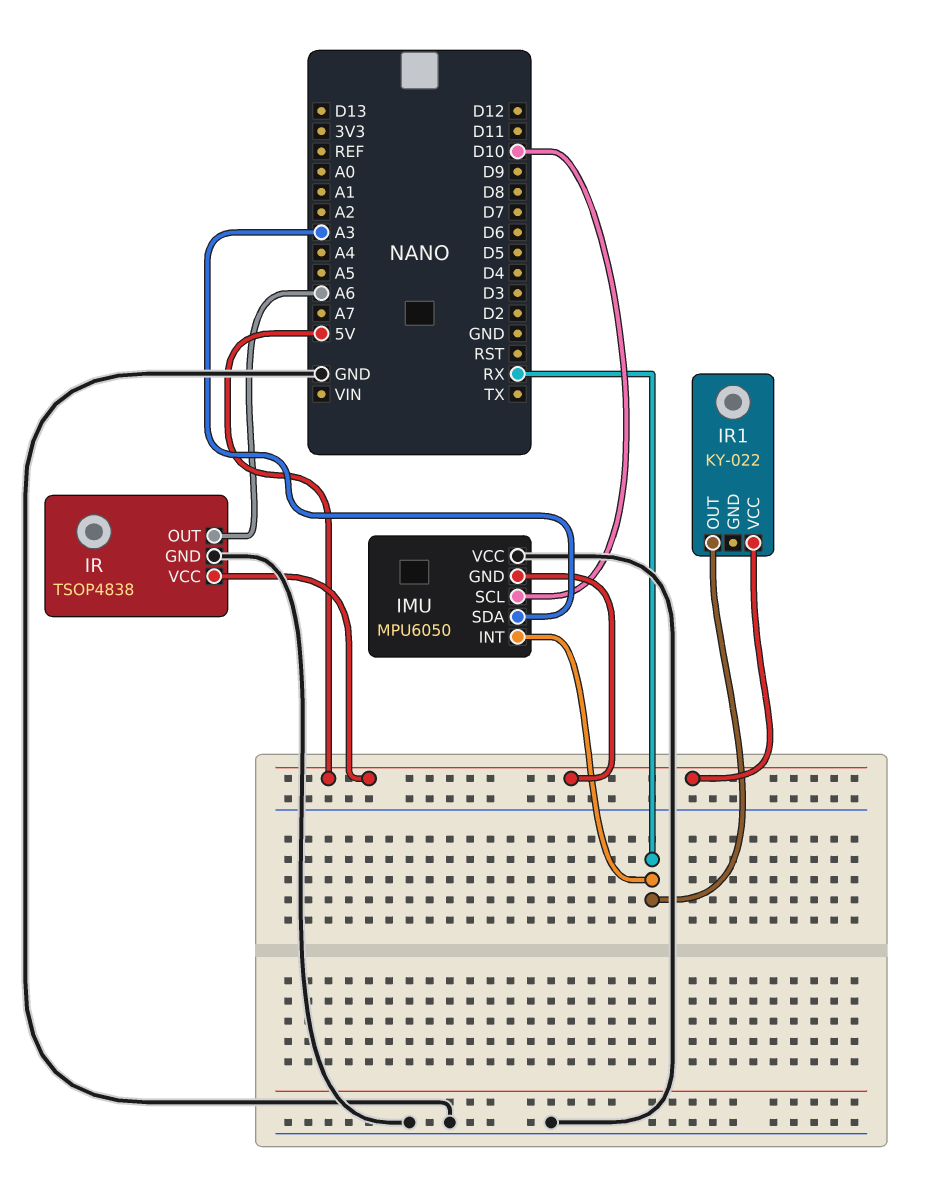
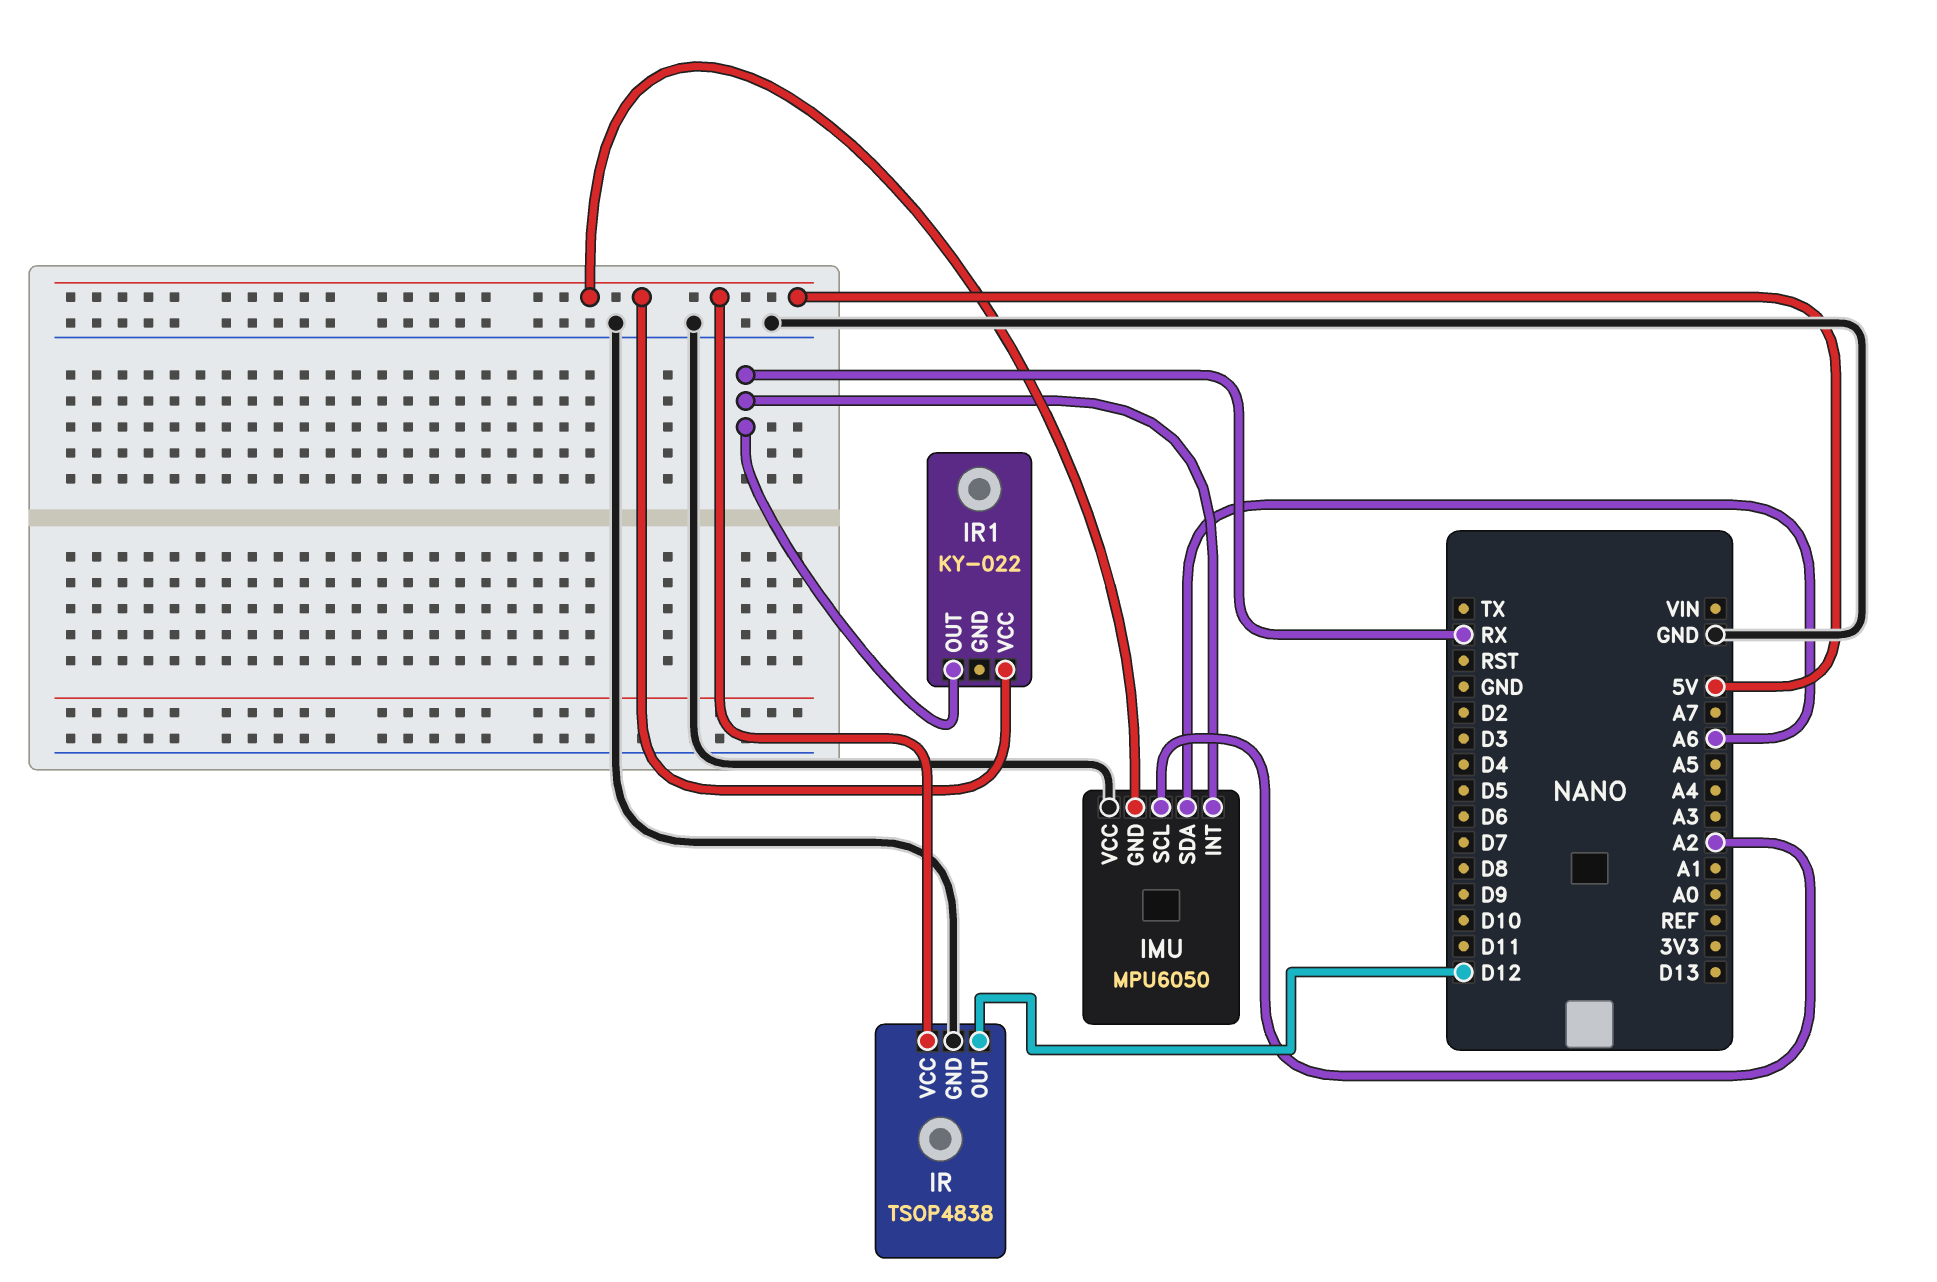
IMU pin SCL: D10 -> A2
IMU pin SDA: A3 -> A6
IR pin OUT: A6 -> D12

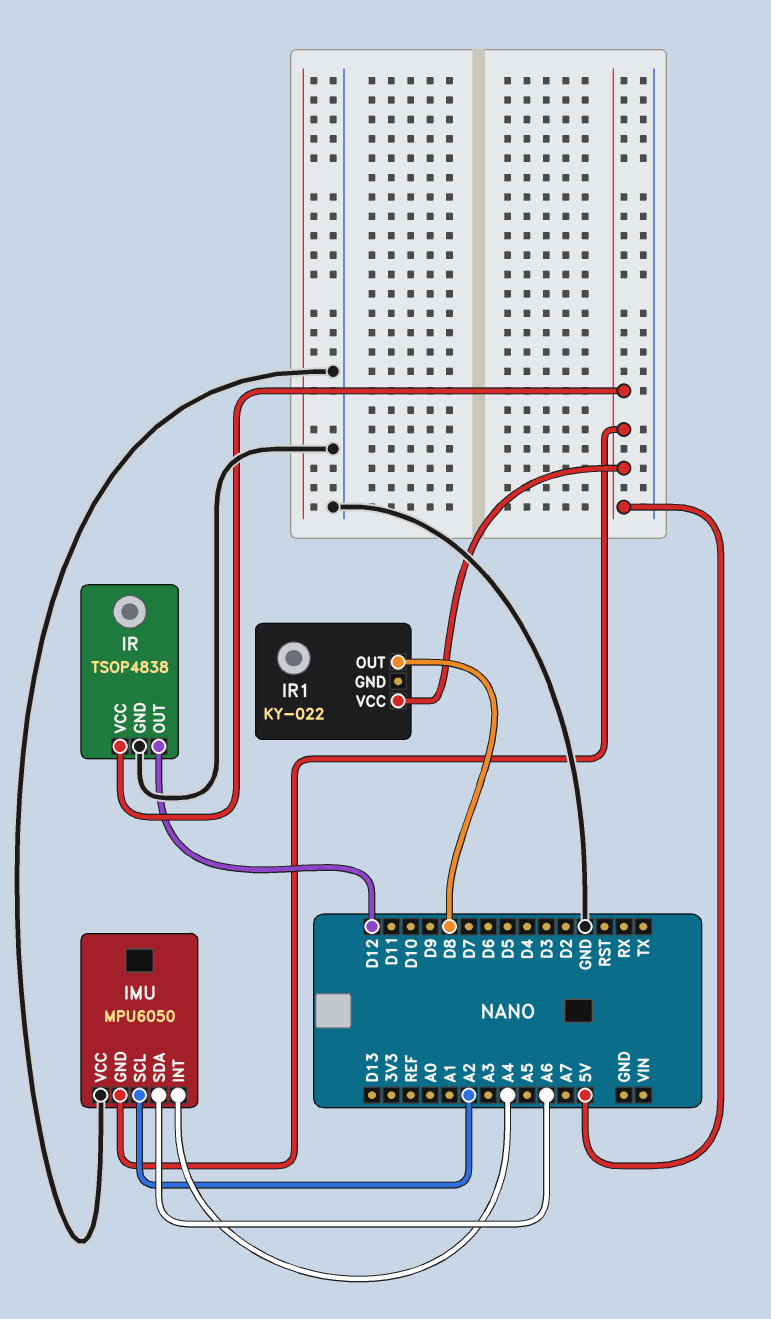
IMU pin INT: RX -> A4
IR1 pin OUT: RX -> D8

